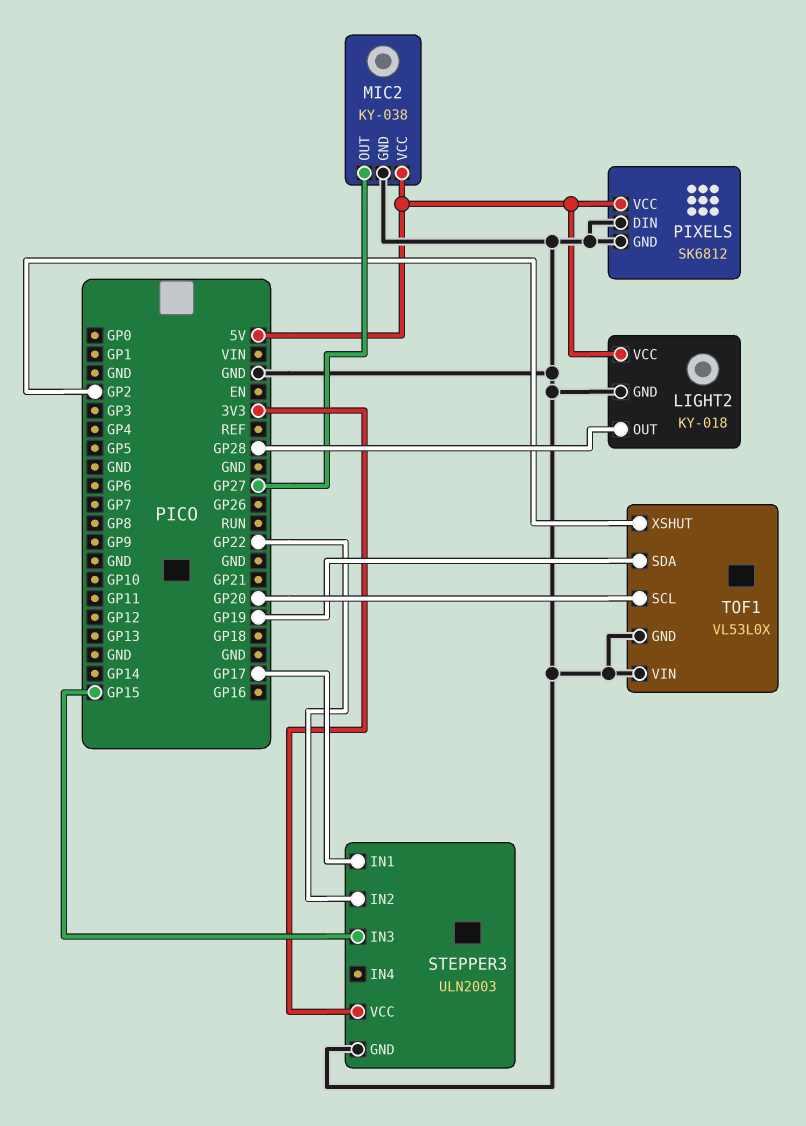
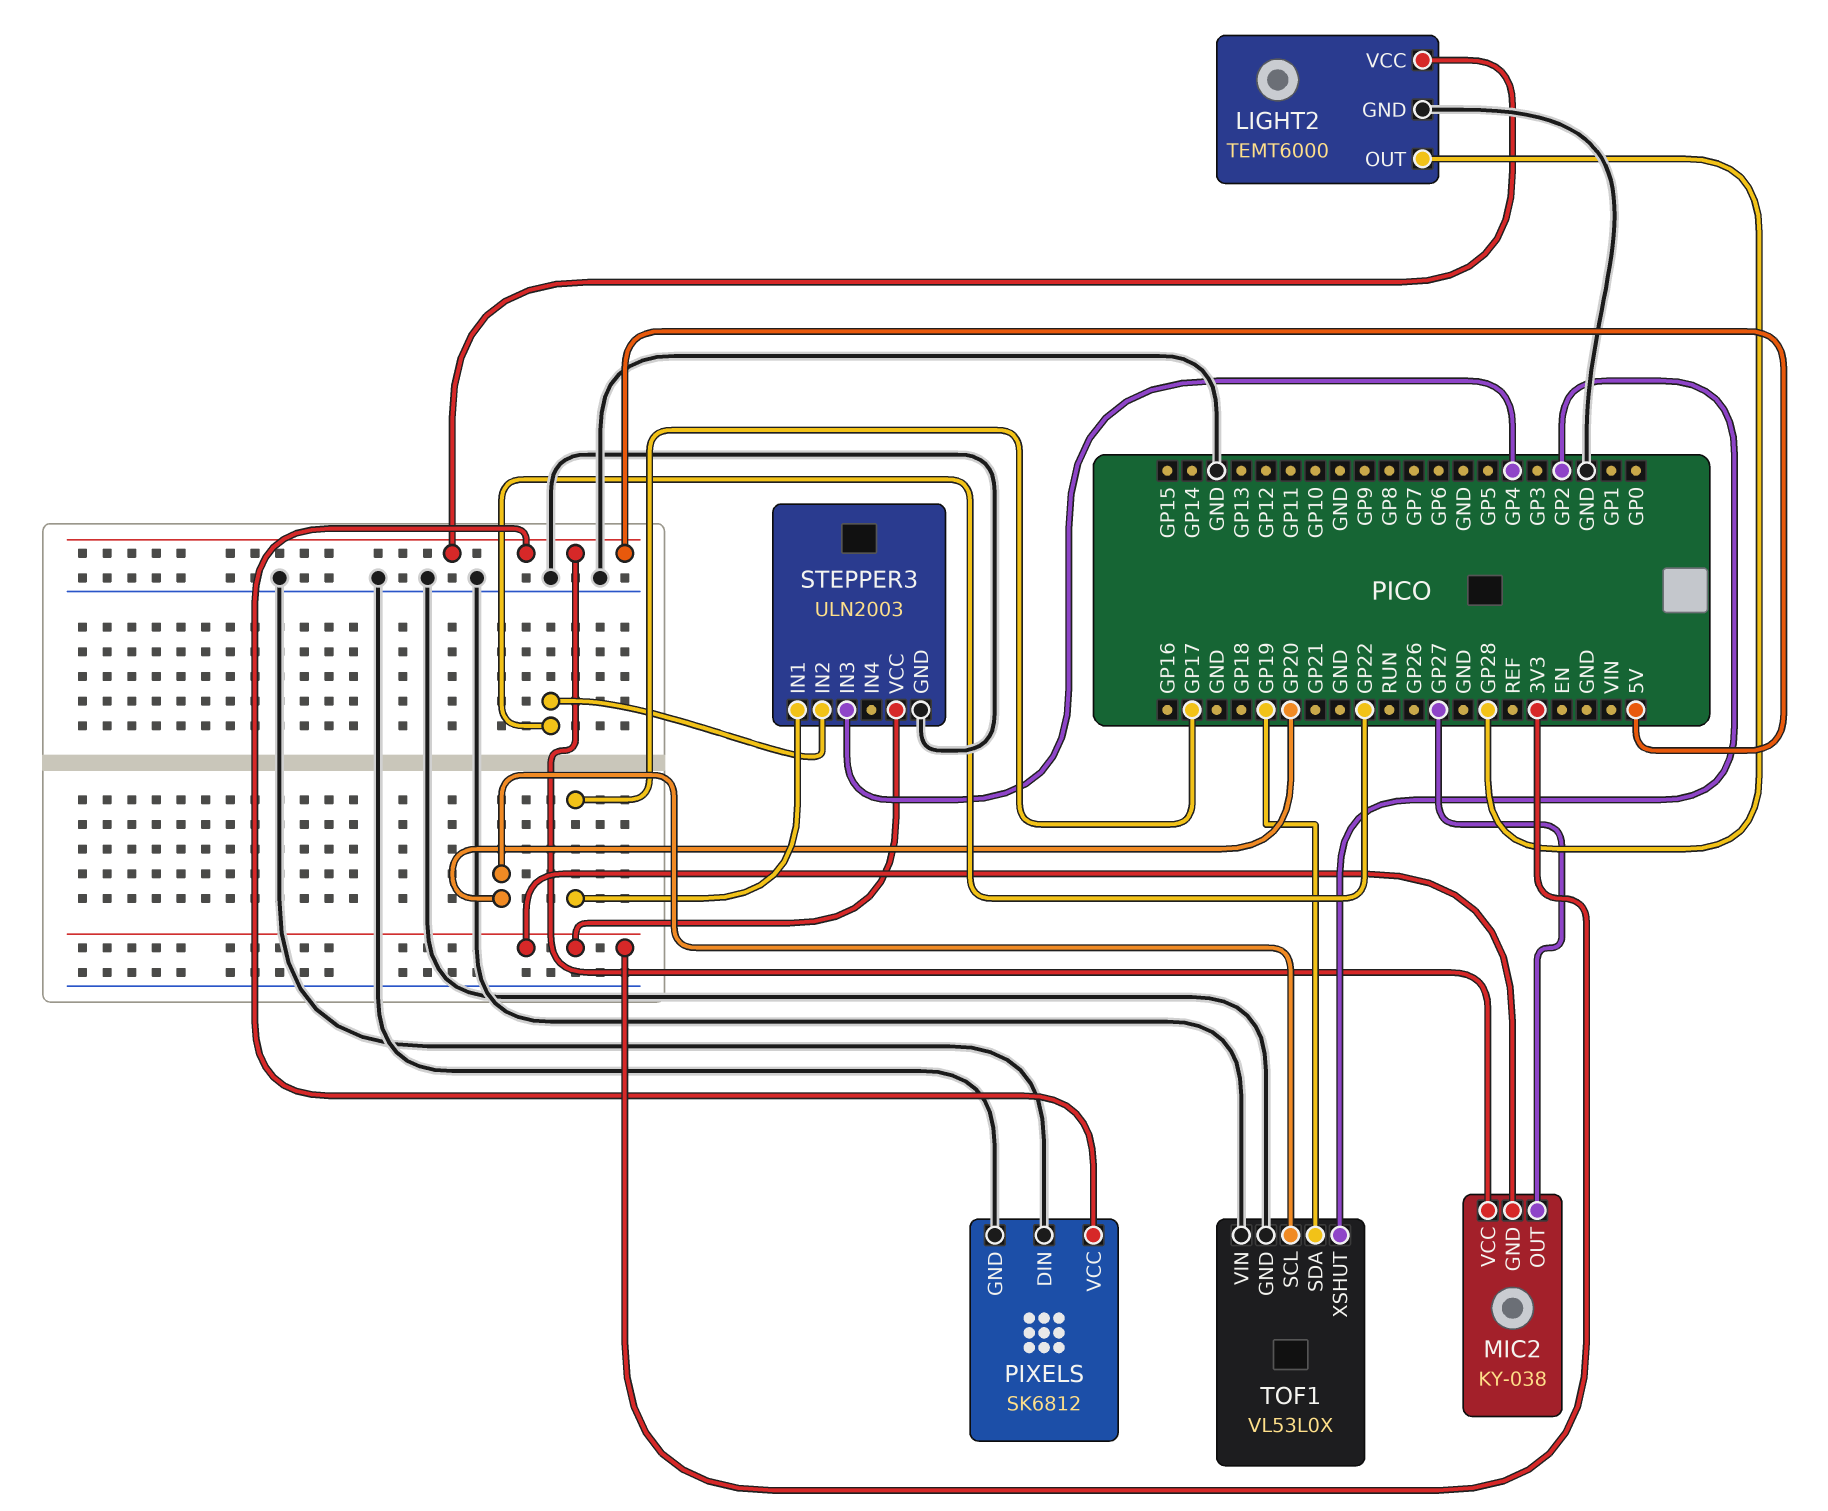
LIGHT2: KY-018 -> TEMT6000
MIC2 pin GND: GND -> 3V3
STEPPER3 pin IN3: GP15 -> GP4

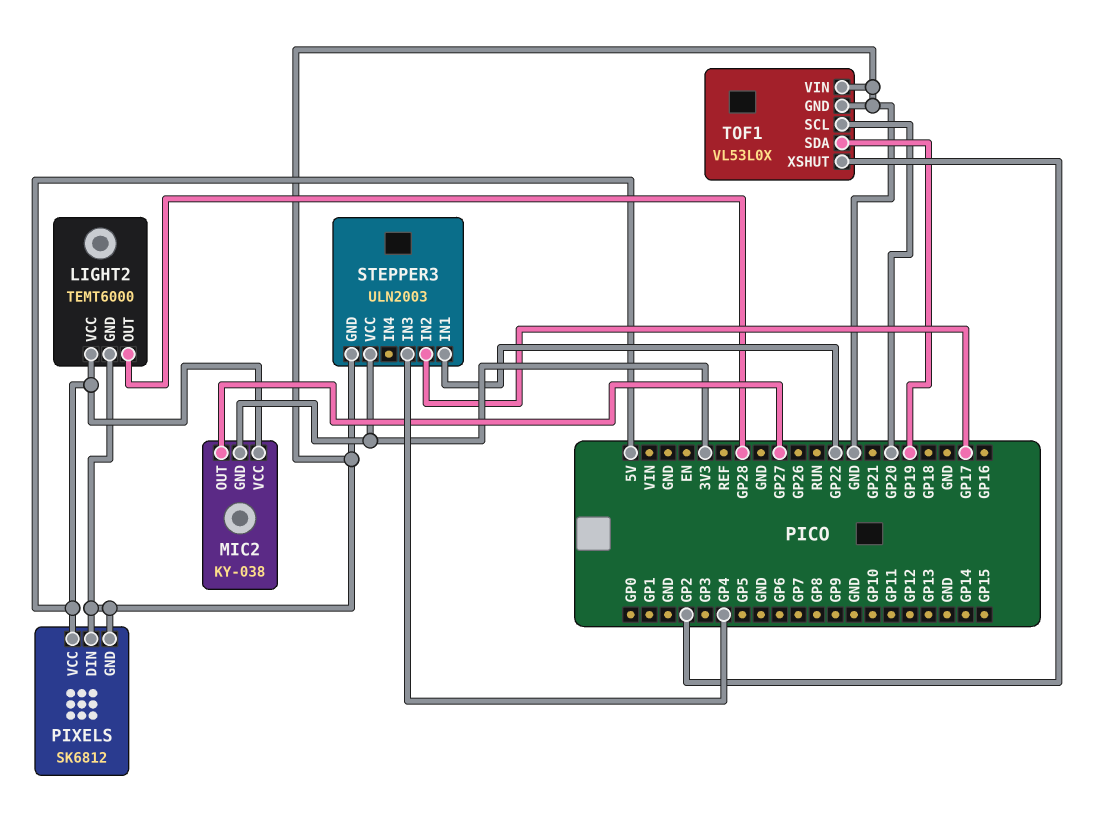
STEPPER3 pin IN1: GP17 -> GP22
STEPPER3 pin IN2: GP22 -> GP17

